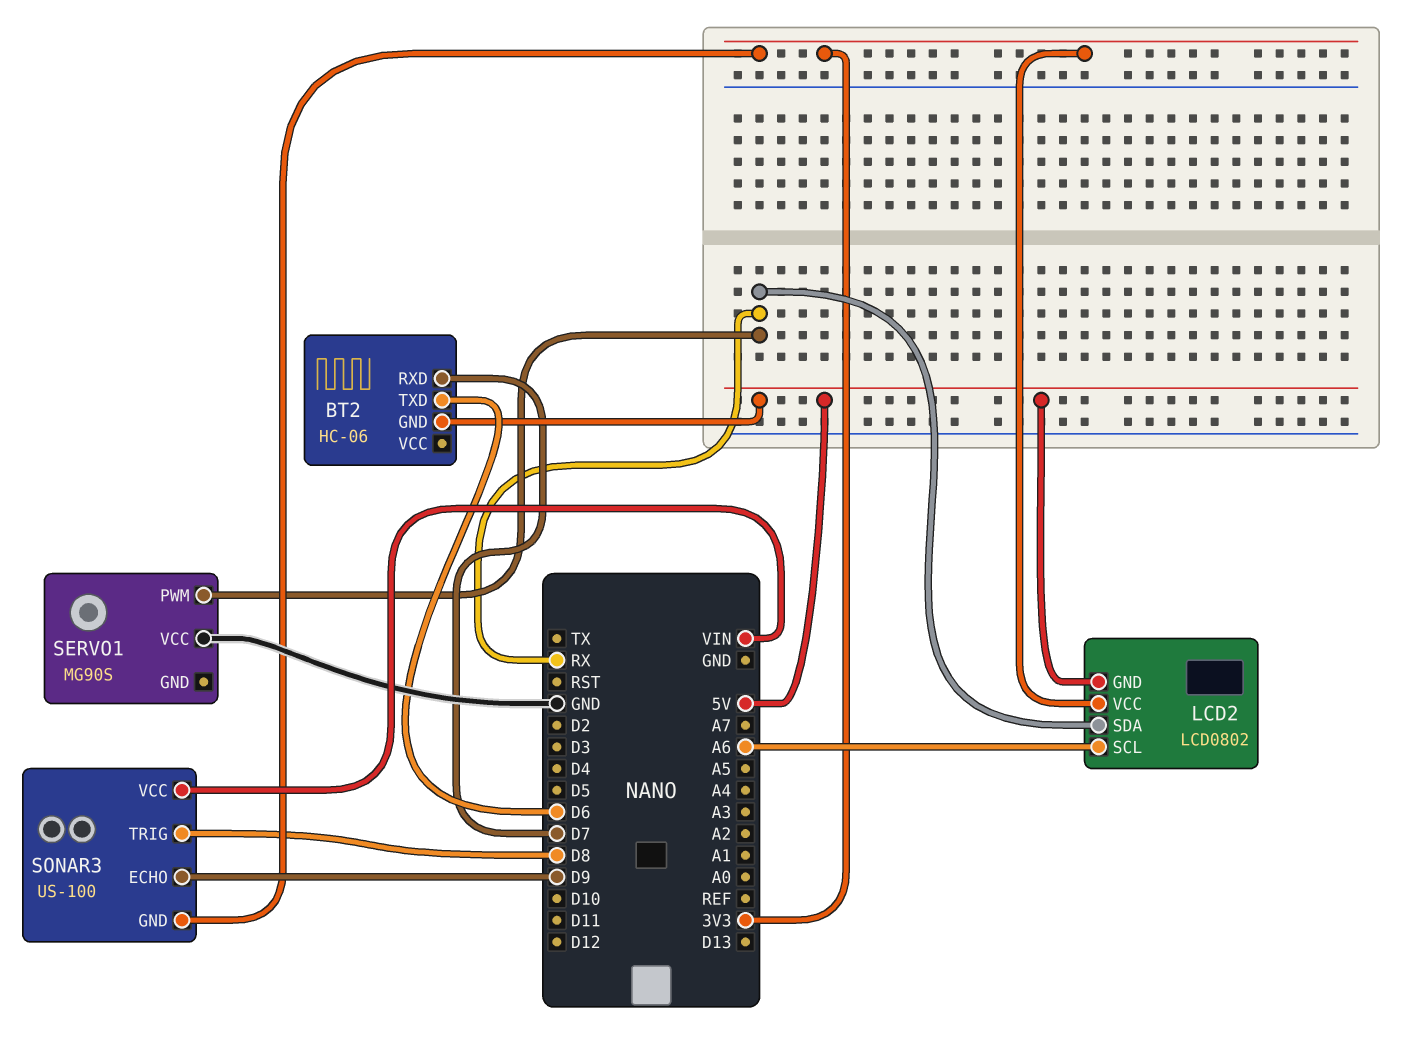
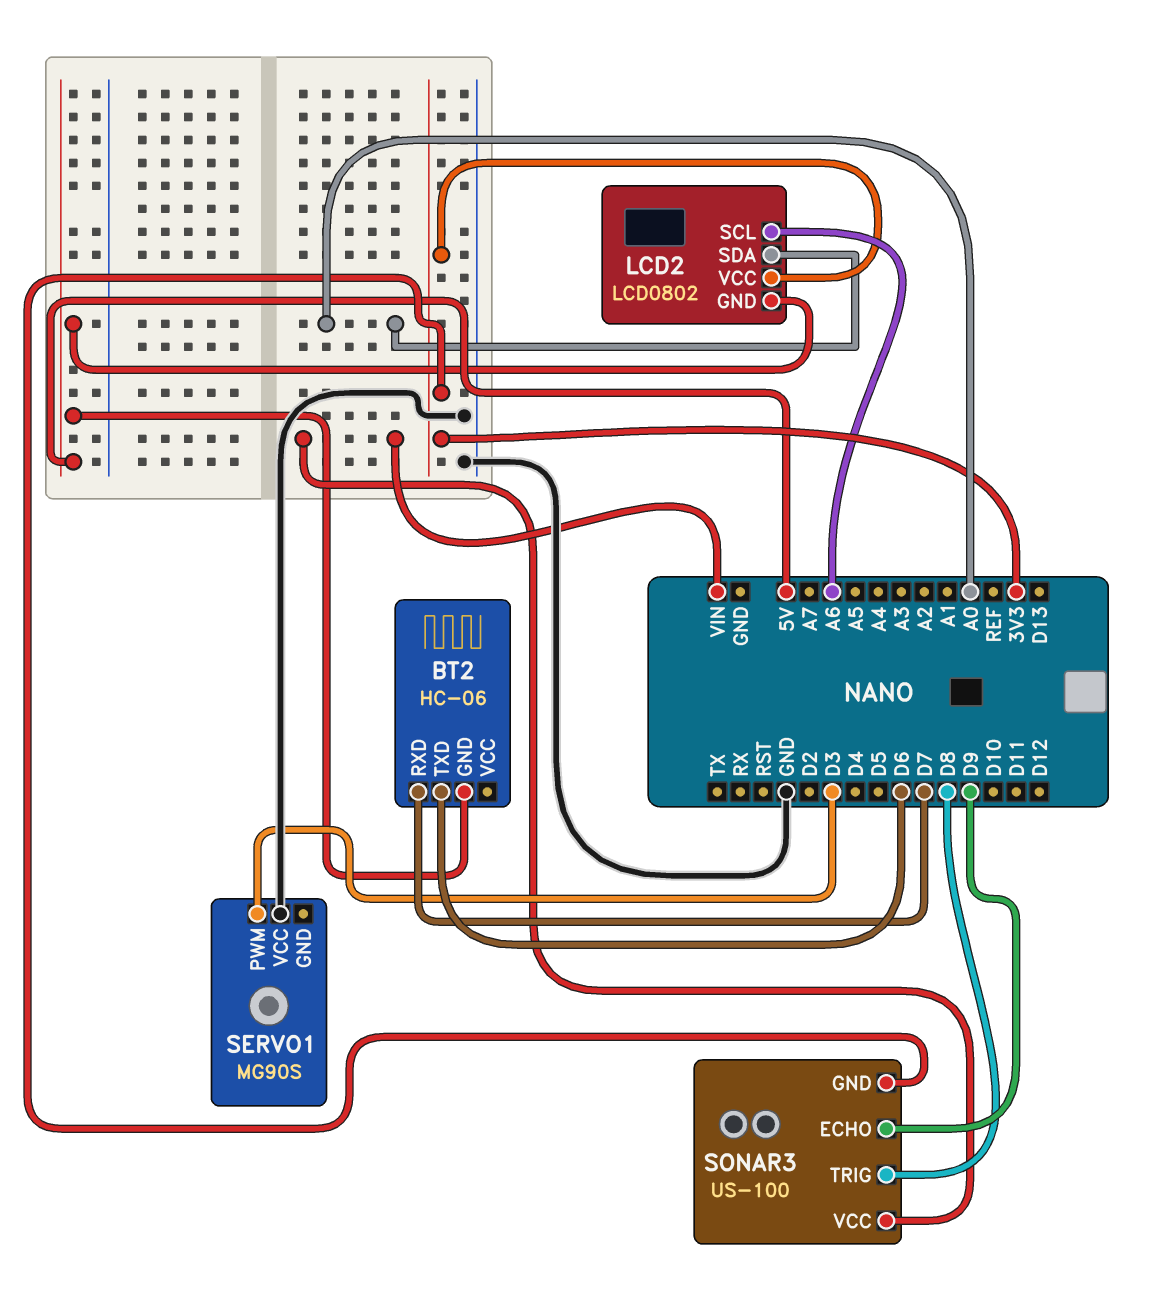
LCD2 pin SDA: RX -> A0
SERVO1 pin PWM: RX -> D3

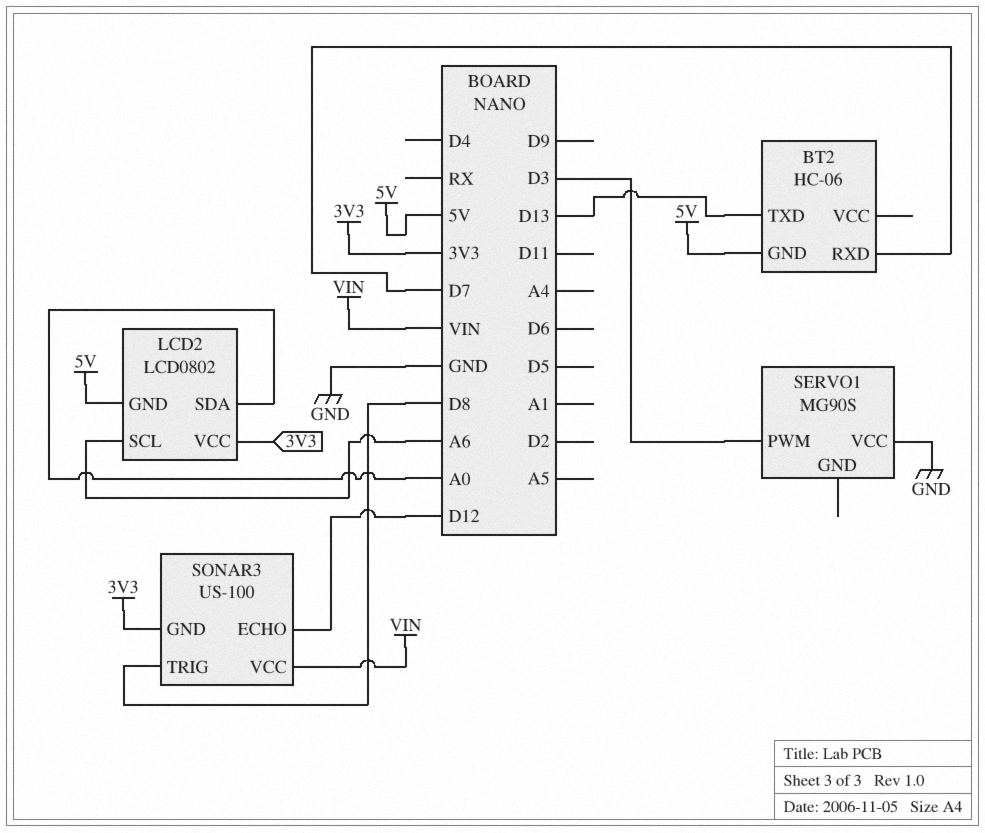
BT2 pin TXD: D6 -> D13
SONAR3 pin ECHO: D9 -> D12

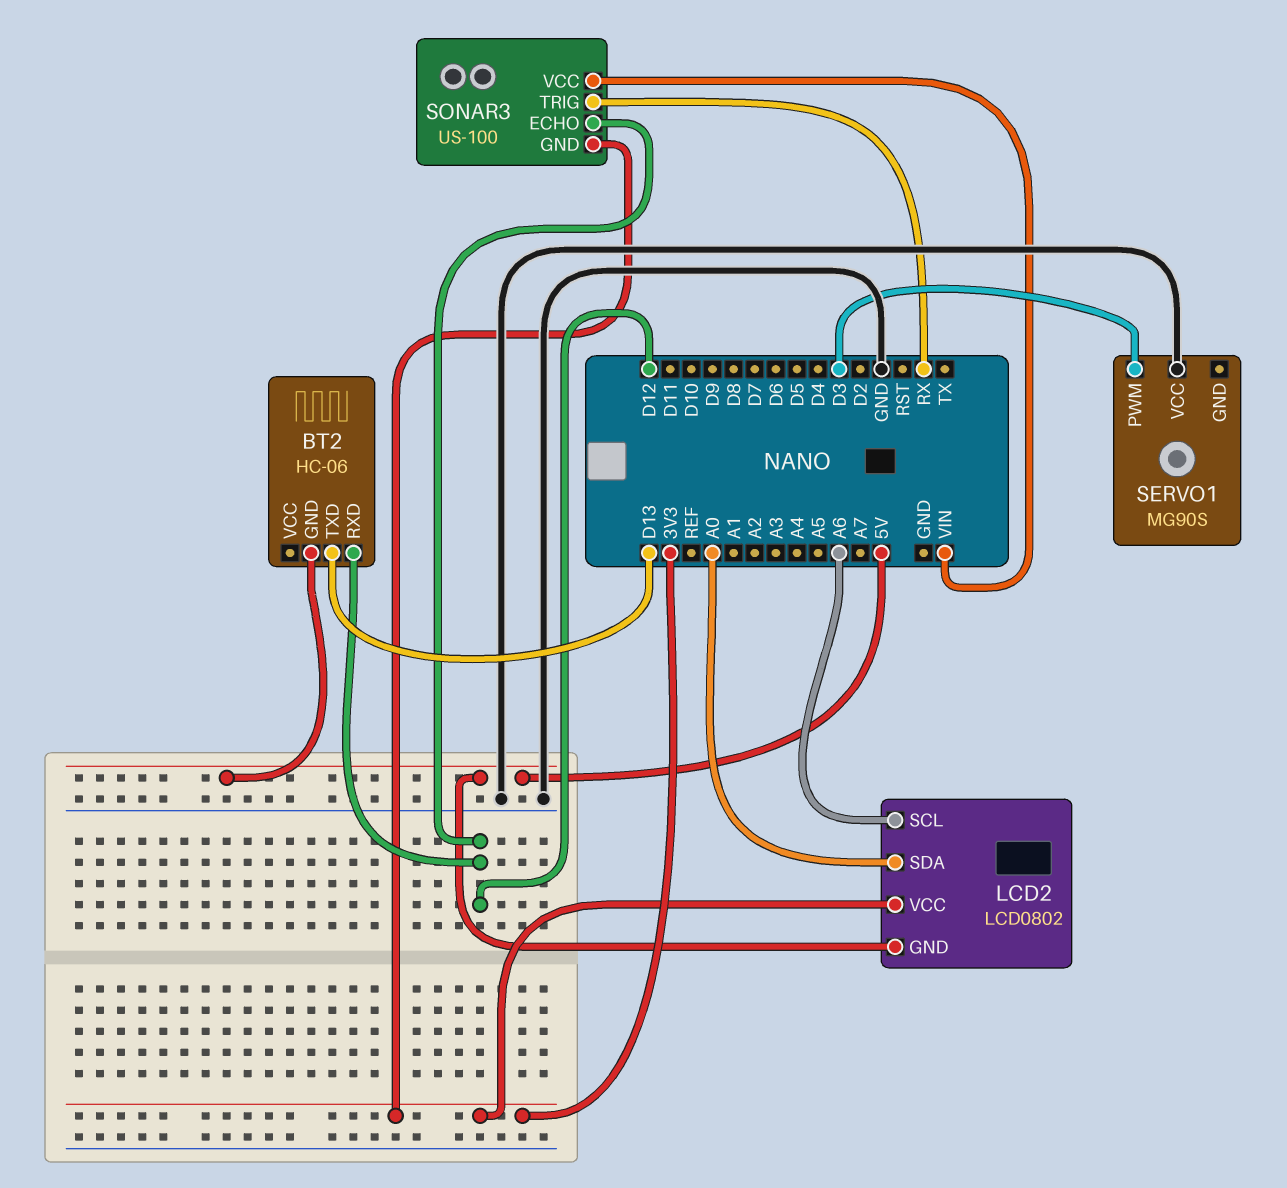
BT2 pin RXD: D7 -> D12
SONAR3 pin TRIG: D8 -> RX

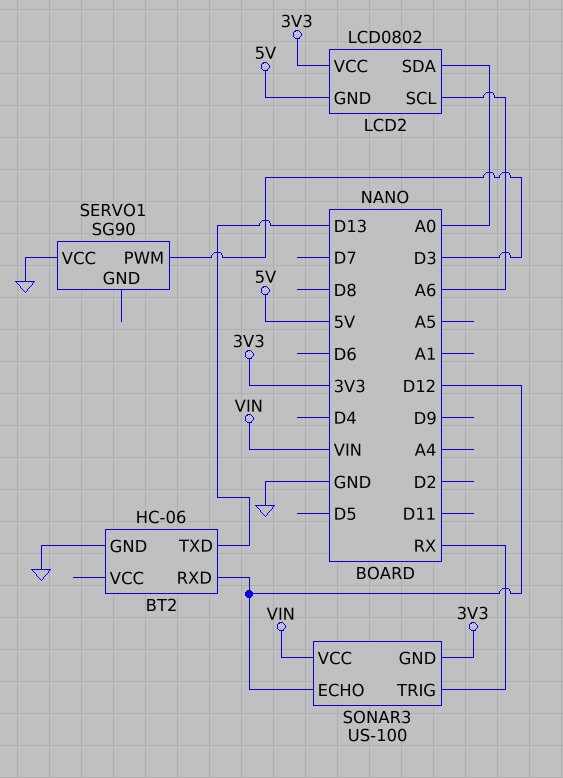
BT2 pin GND: 5V -> GND
SERVO1: MG90S -> SG90

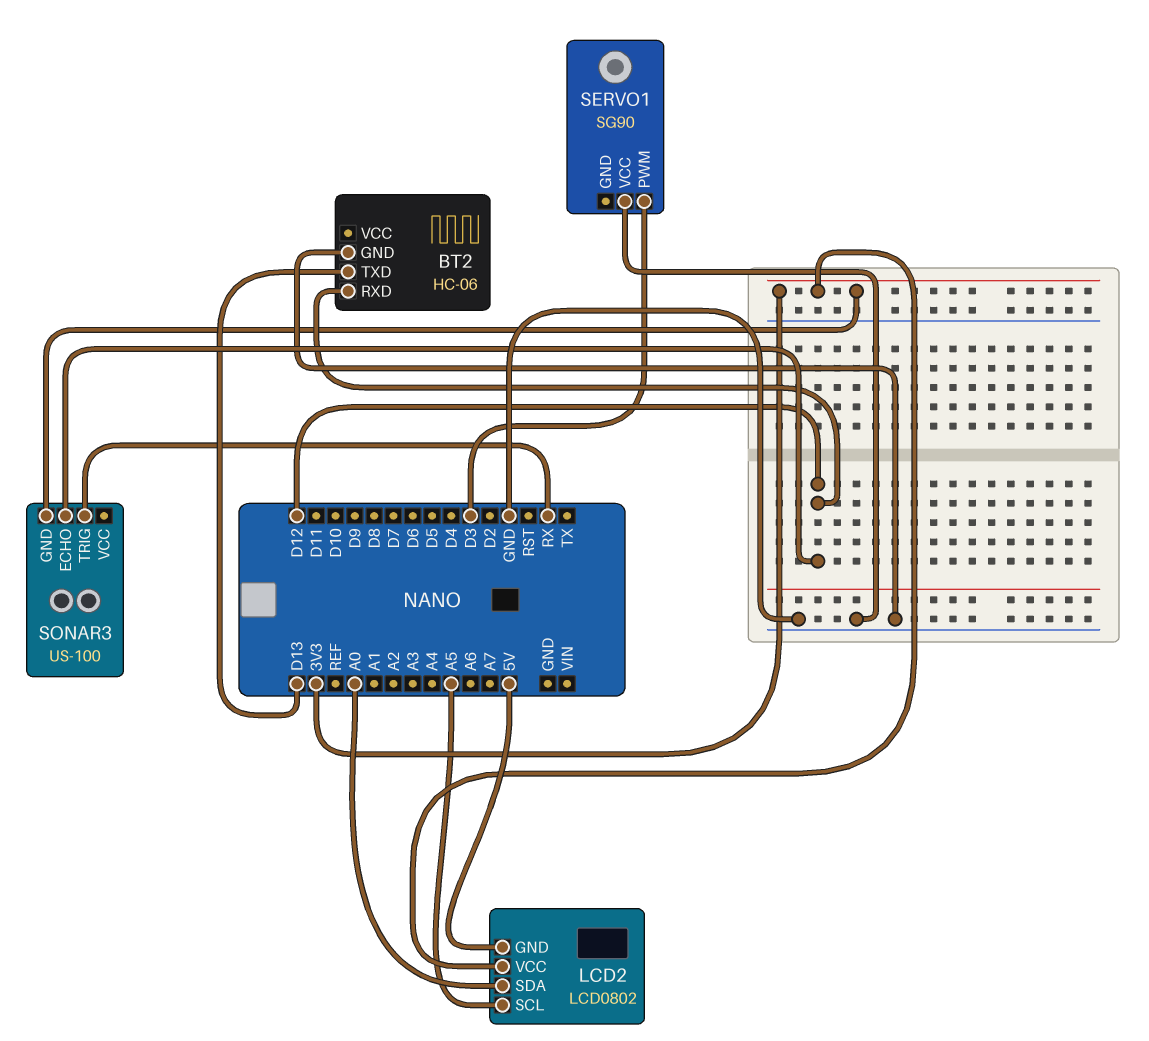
LCD2 pin SCL: A6 -> A5
SONAR3 pin VCC: VIN -> none

